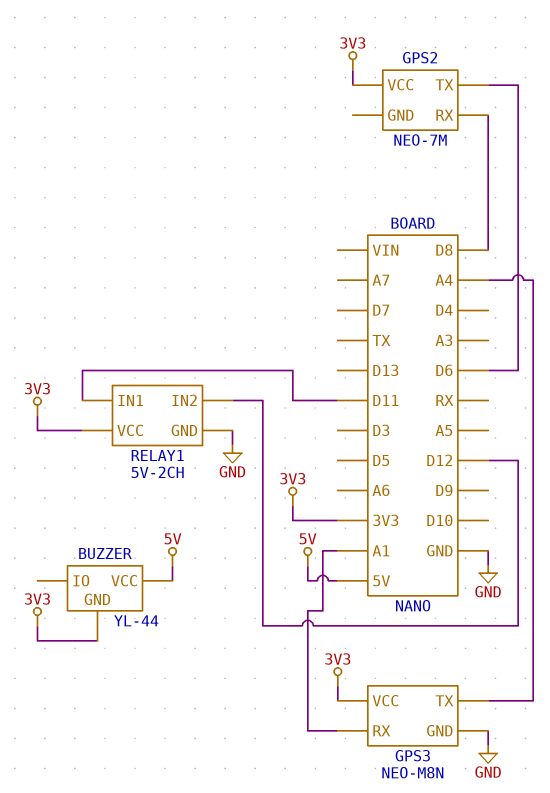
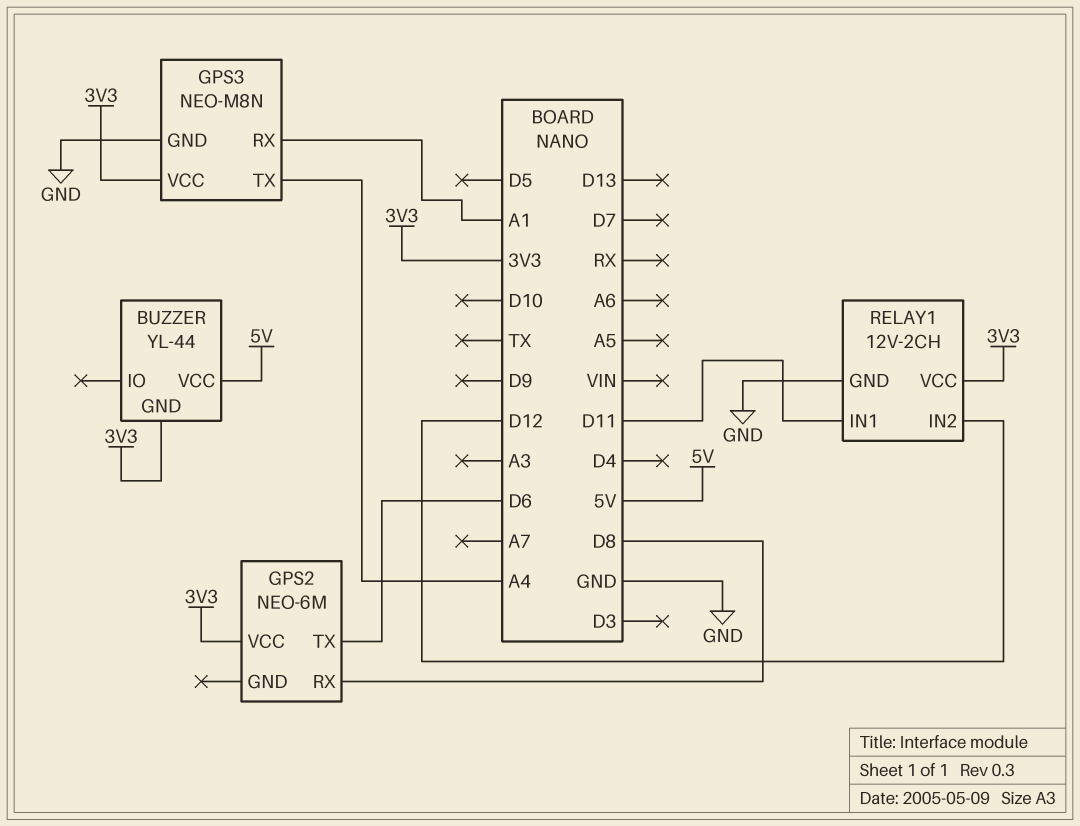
GPS2: NEO-7M -> NEO-6M
RELAY1: 5V-2CH -> 12V-2CH

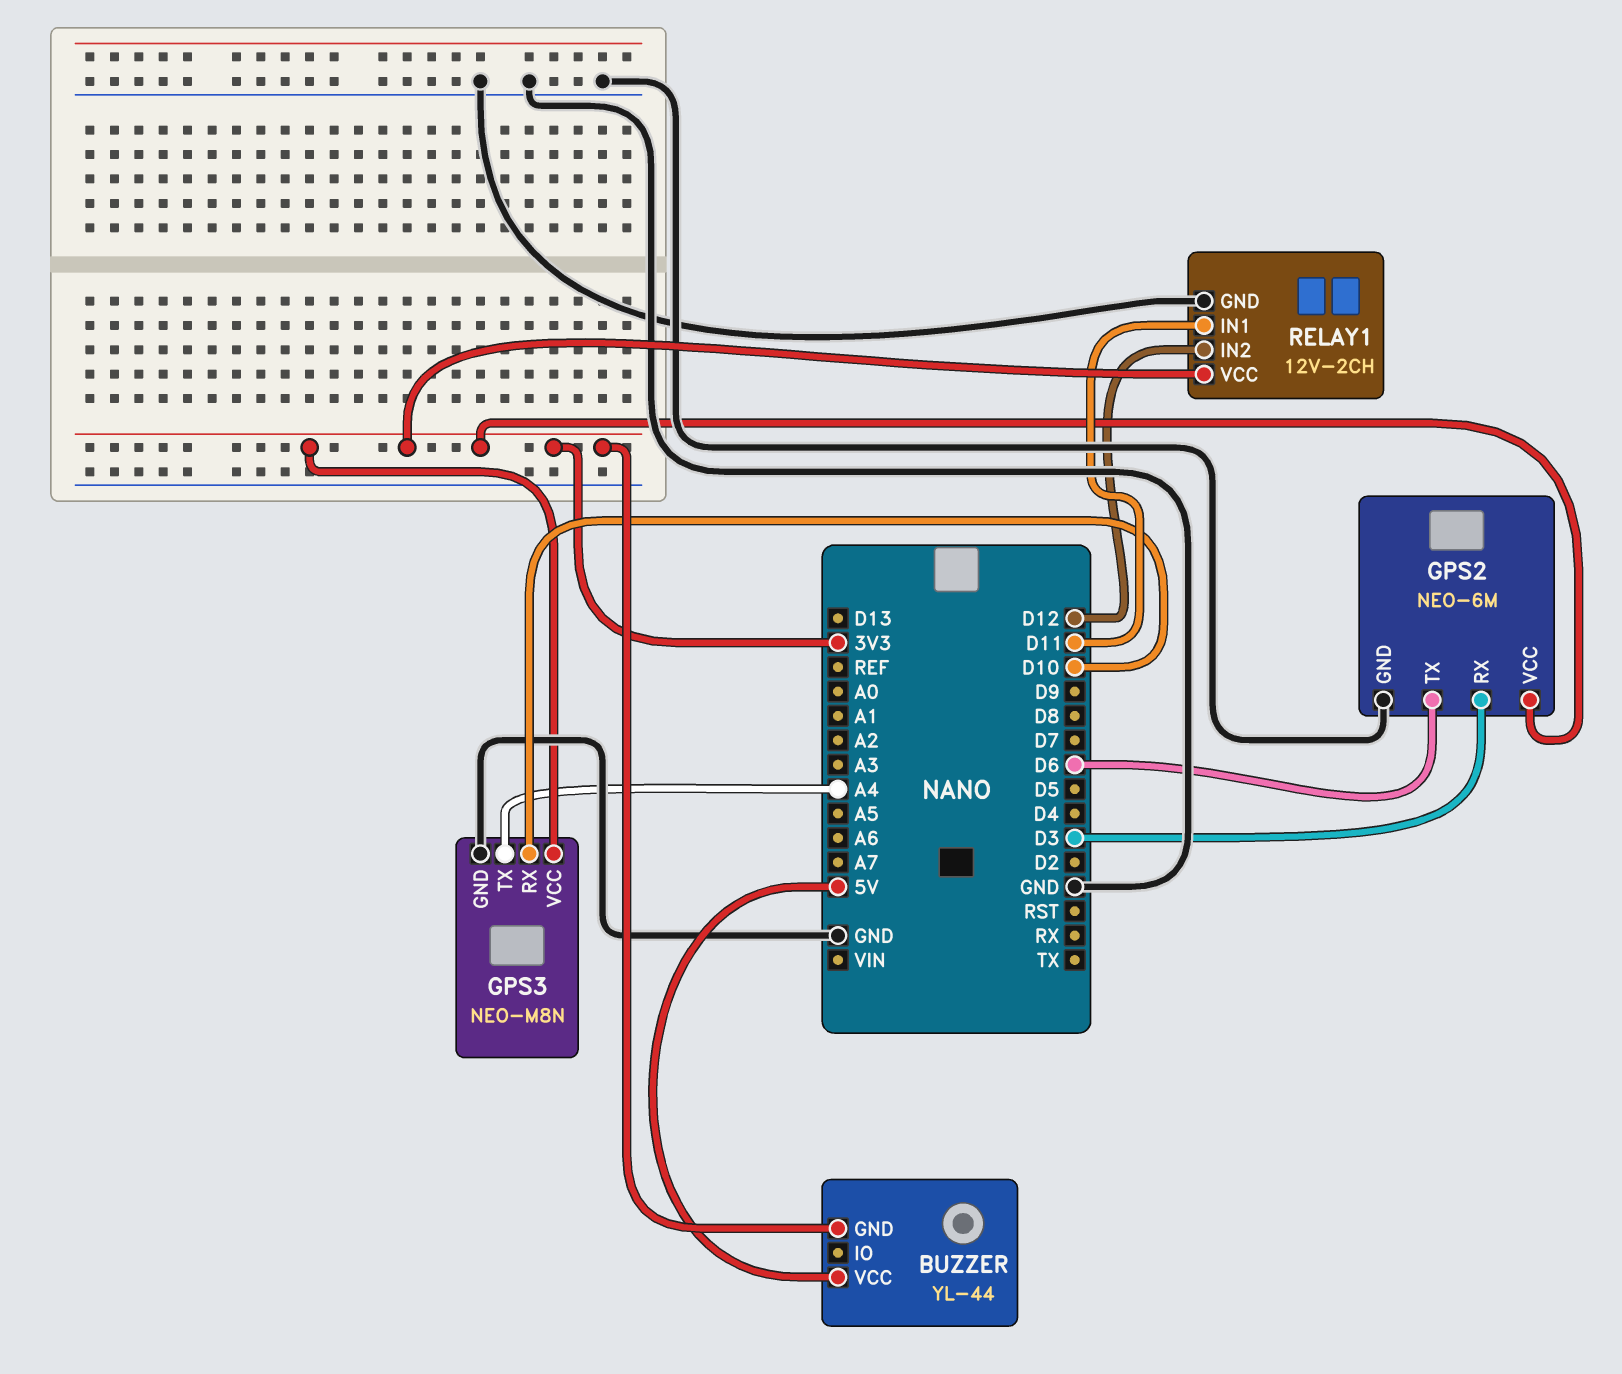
GPS2 pin GND: none -> GND
GPS2 pin RX: D8 -> D3
GPS3 pin RX: A1 -> D10

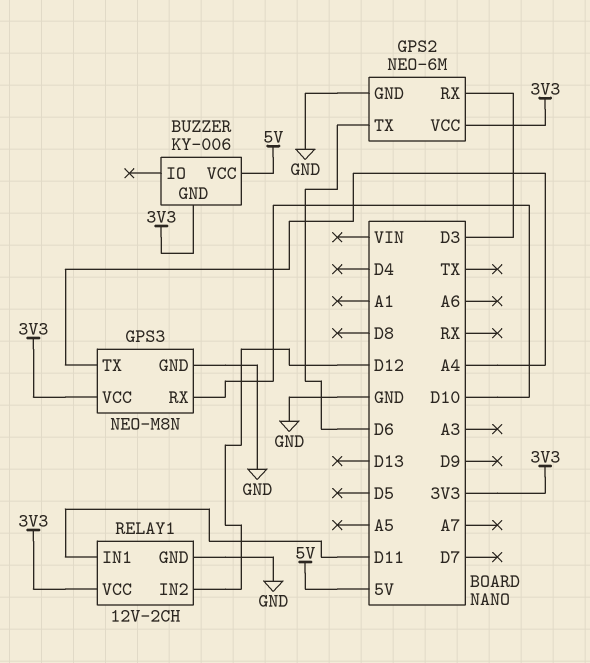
BUZZER: YL-44 -> KY-006

